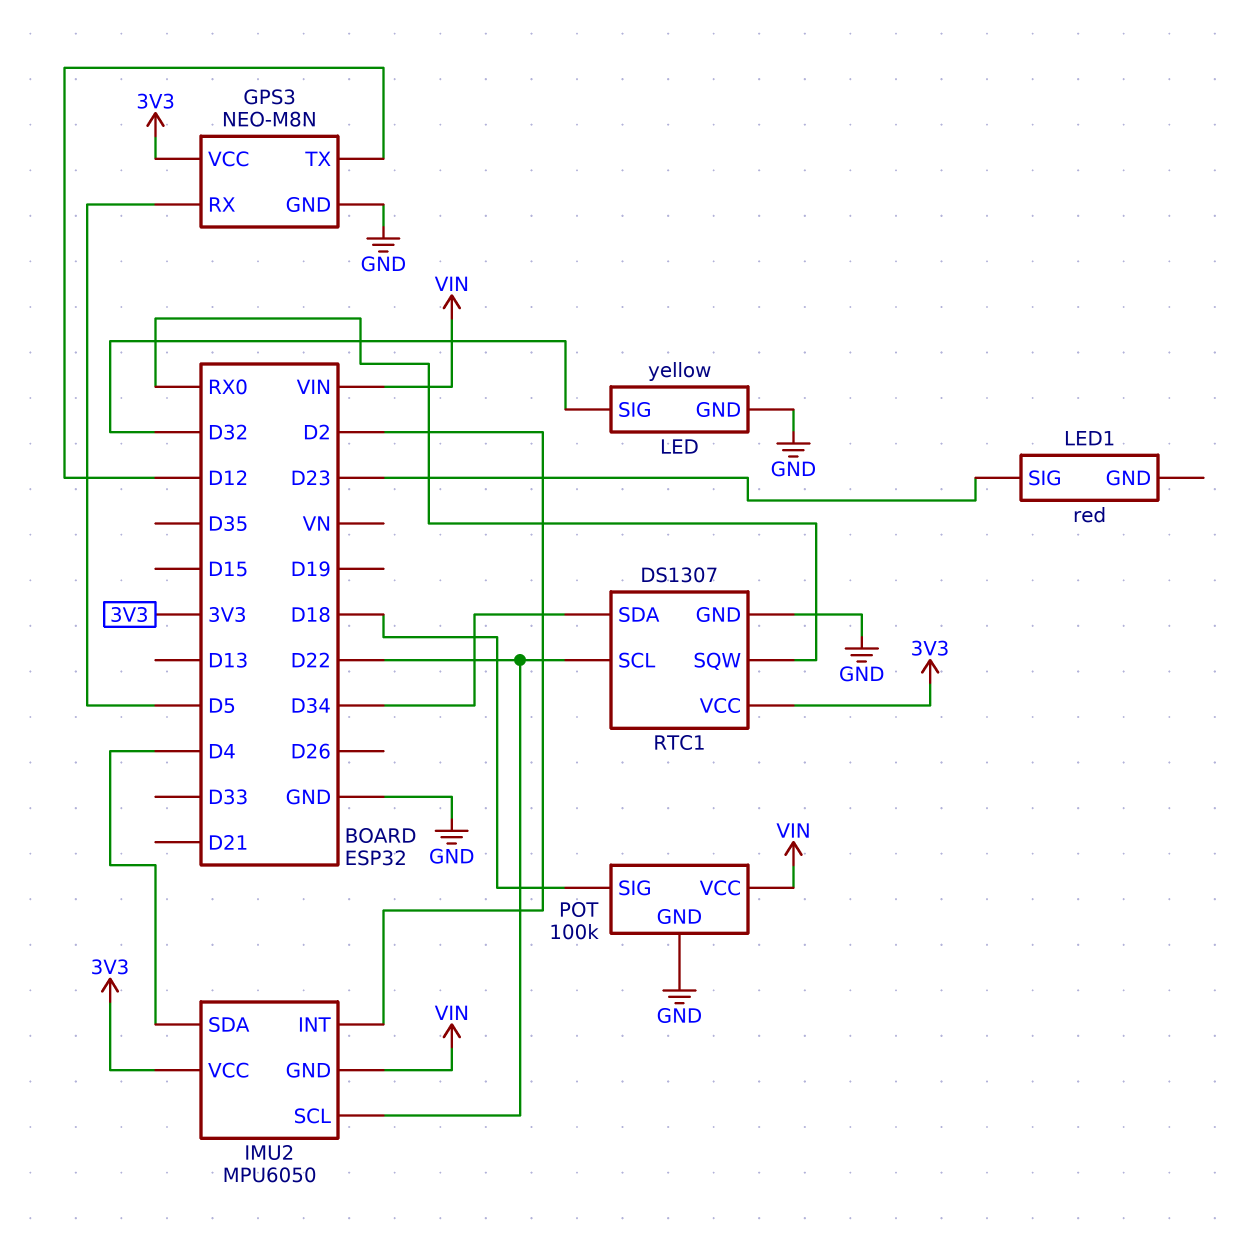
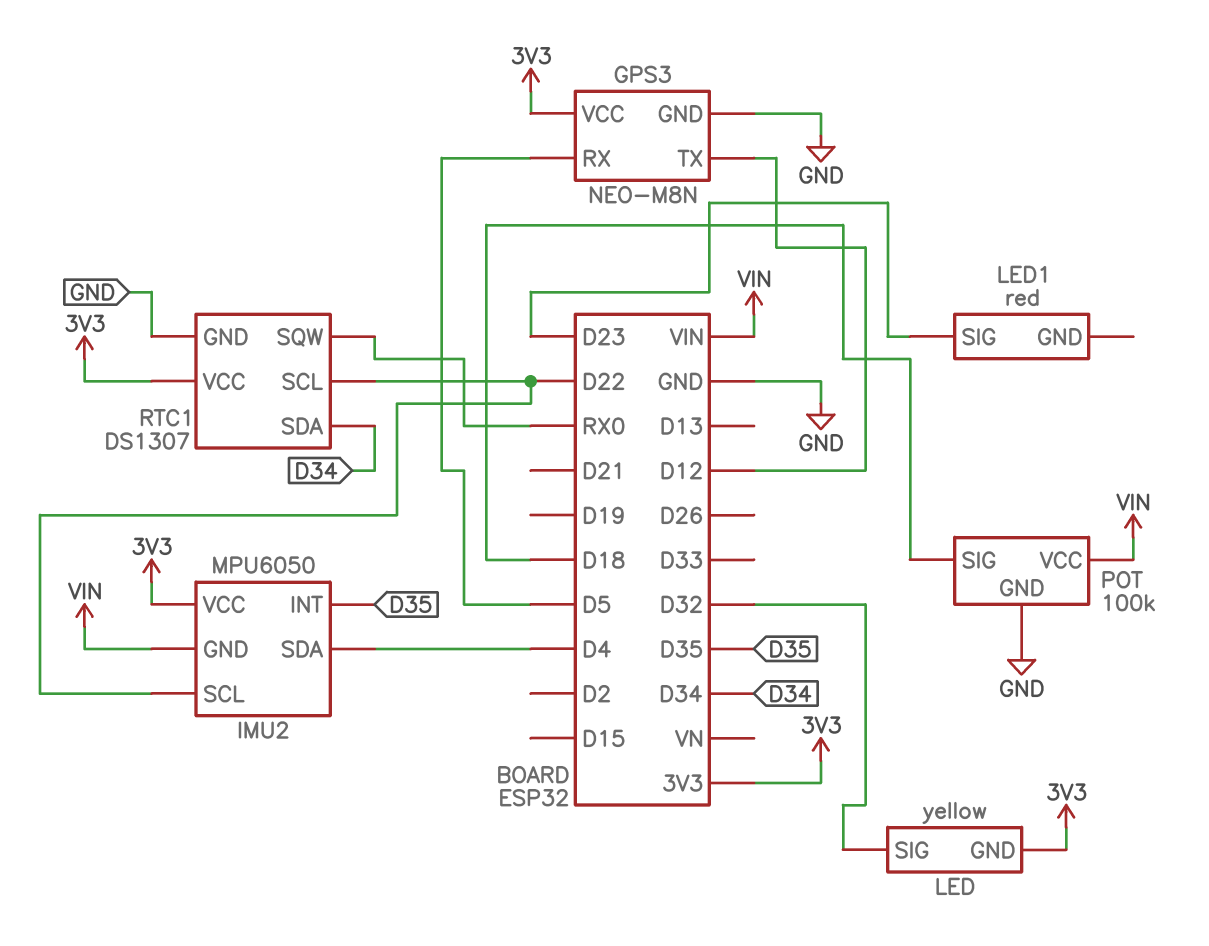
IMU2 pin INT: D2 -> D35
LED pin GND: GND -> 3V3

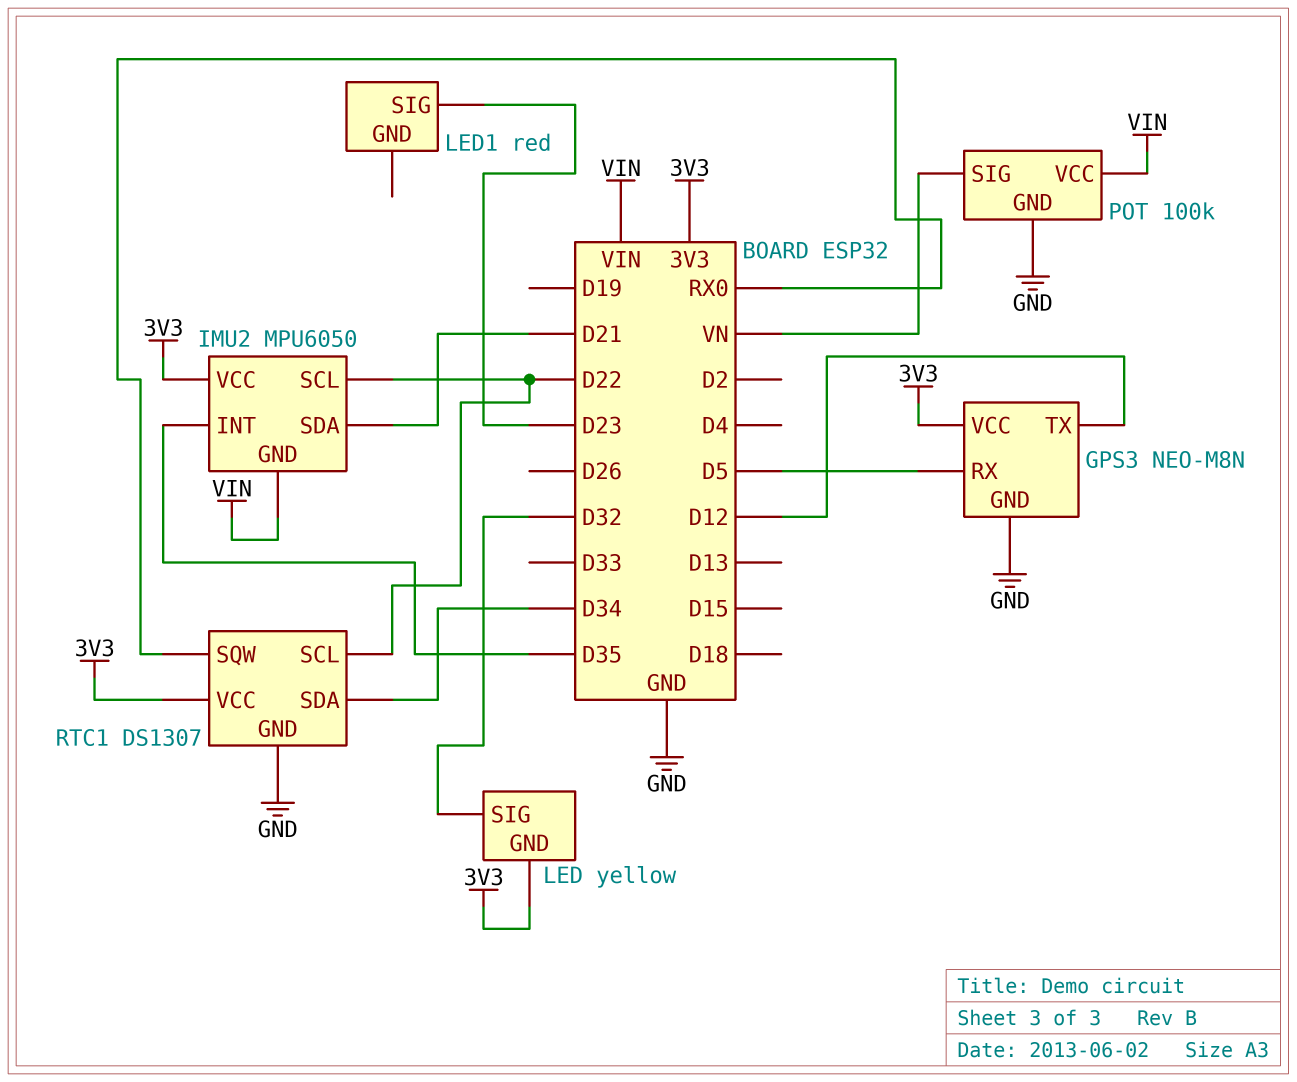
IMU2 pin SDA: D4 -> D21
POT pin SIG: D18 -> VN

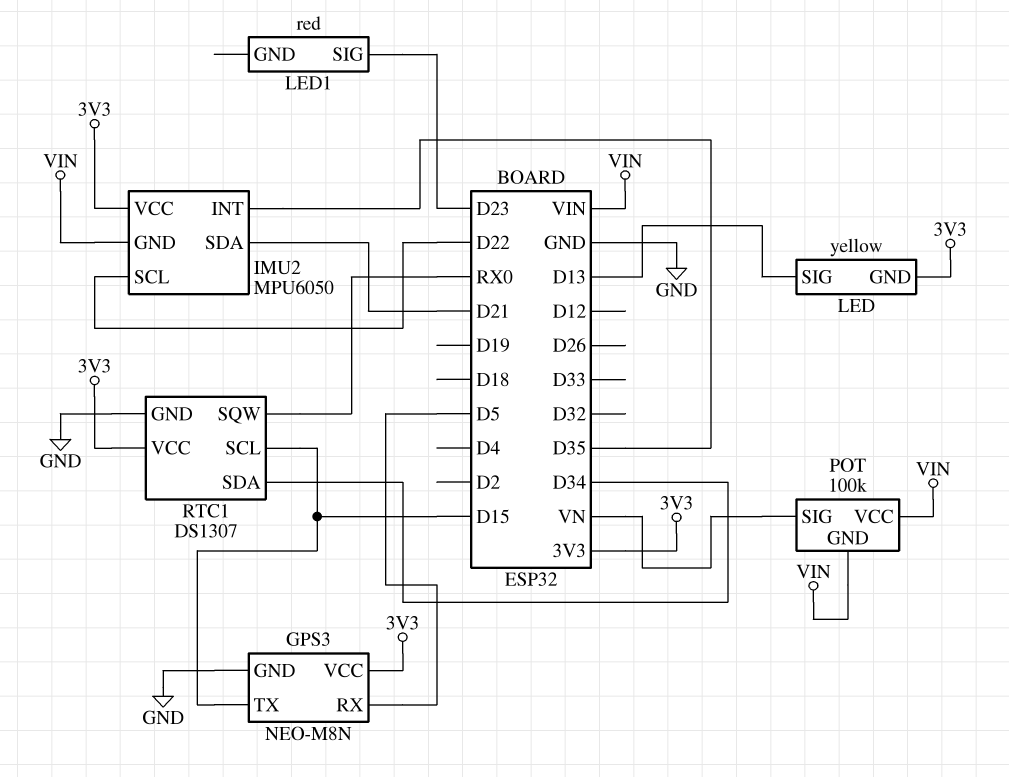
GPS3 pin TX: D12 -> D15
LED pin SIG: D32 -> D13
POT pin GND: GND -> VIN
RTC1 pin SCL: D22 -> D15

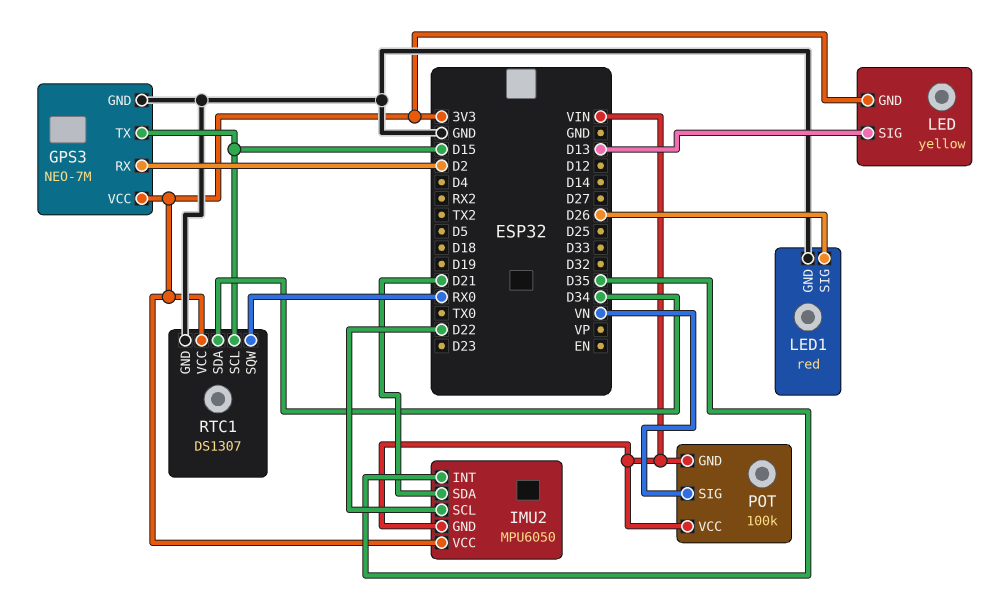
GPS3: NEO-M8N -> NEO-7M
GPS3 pin RX: D5 -> D2
LED1 pin GND: none -> GND
LED1 pin SIG: D23 -> D26

